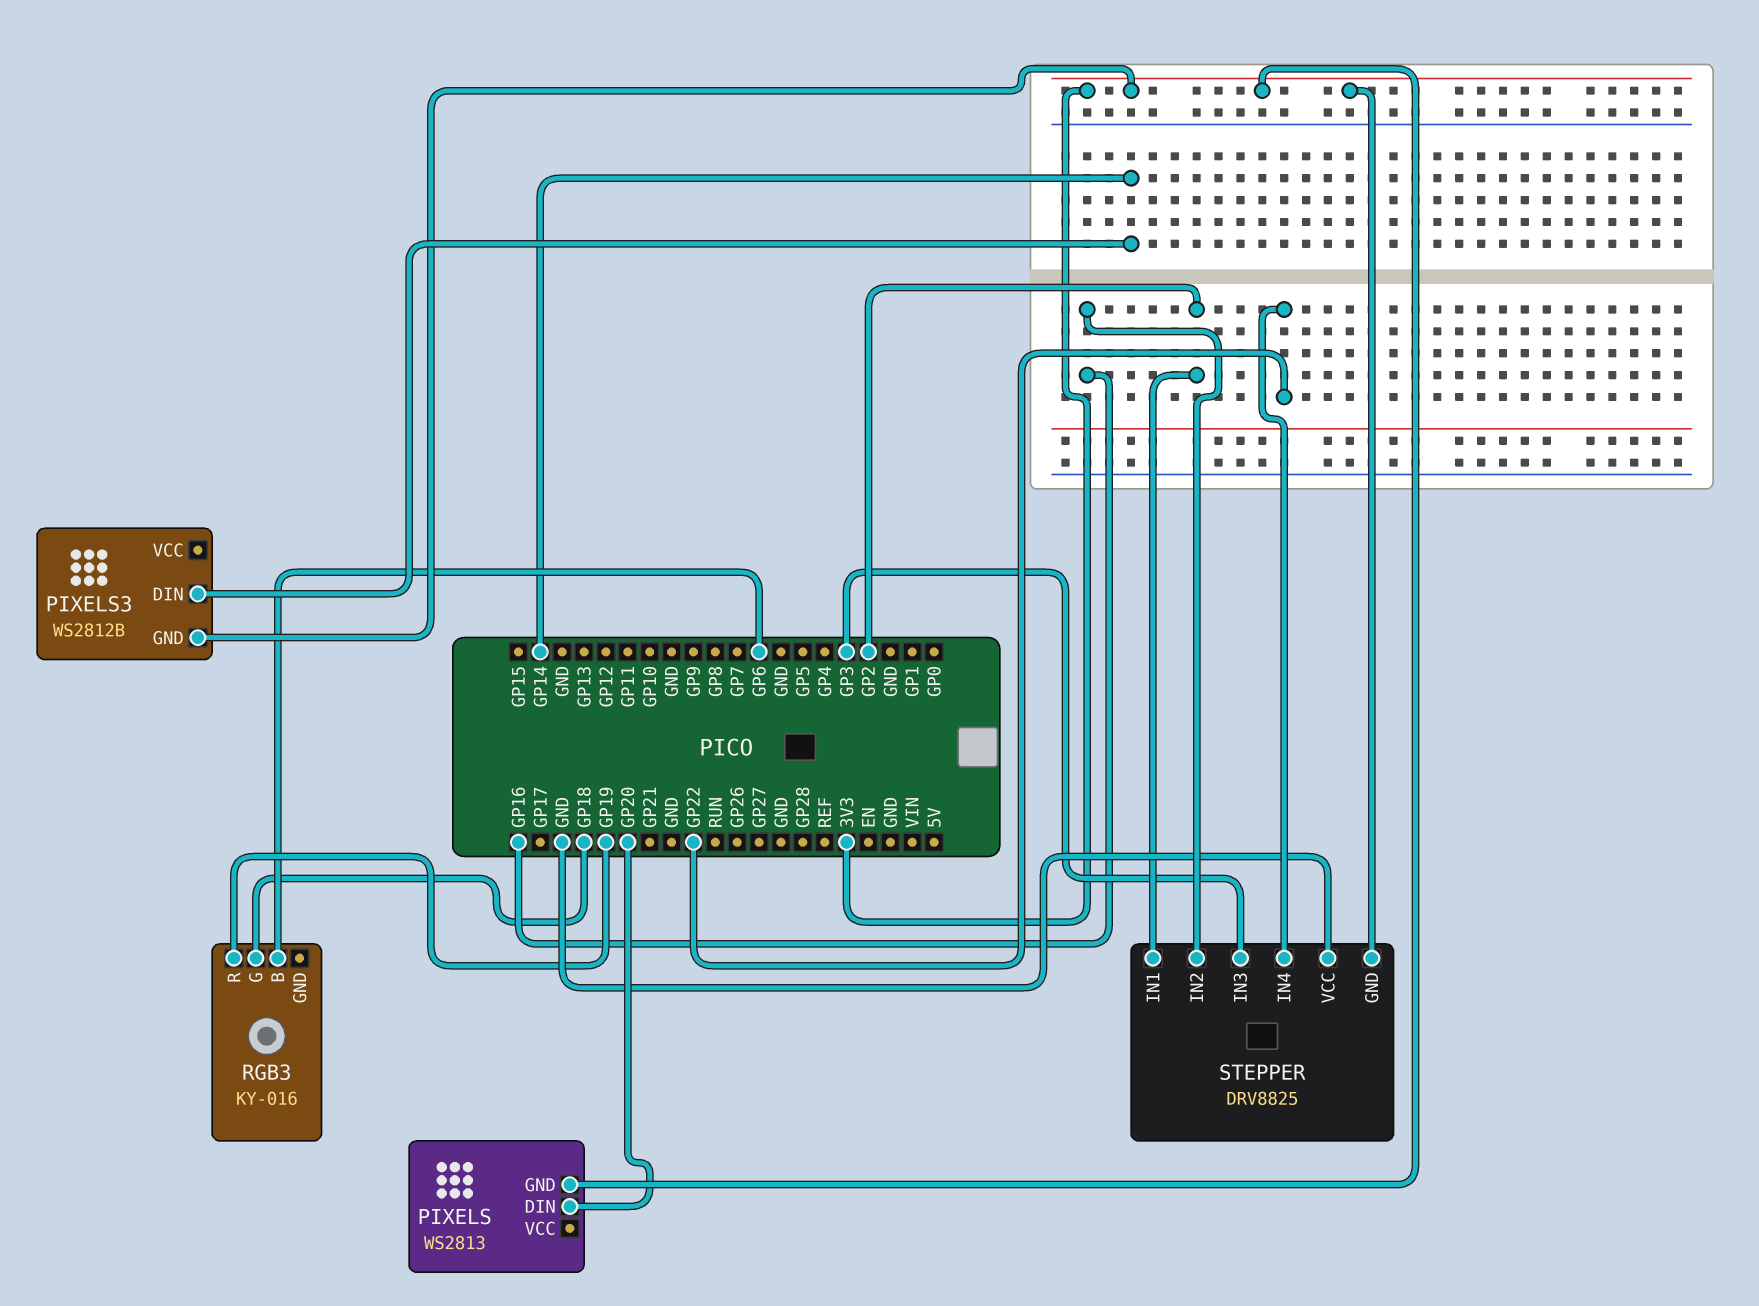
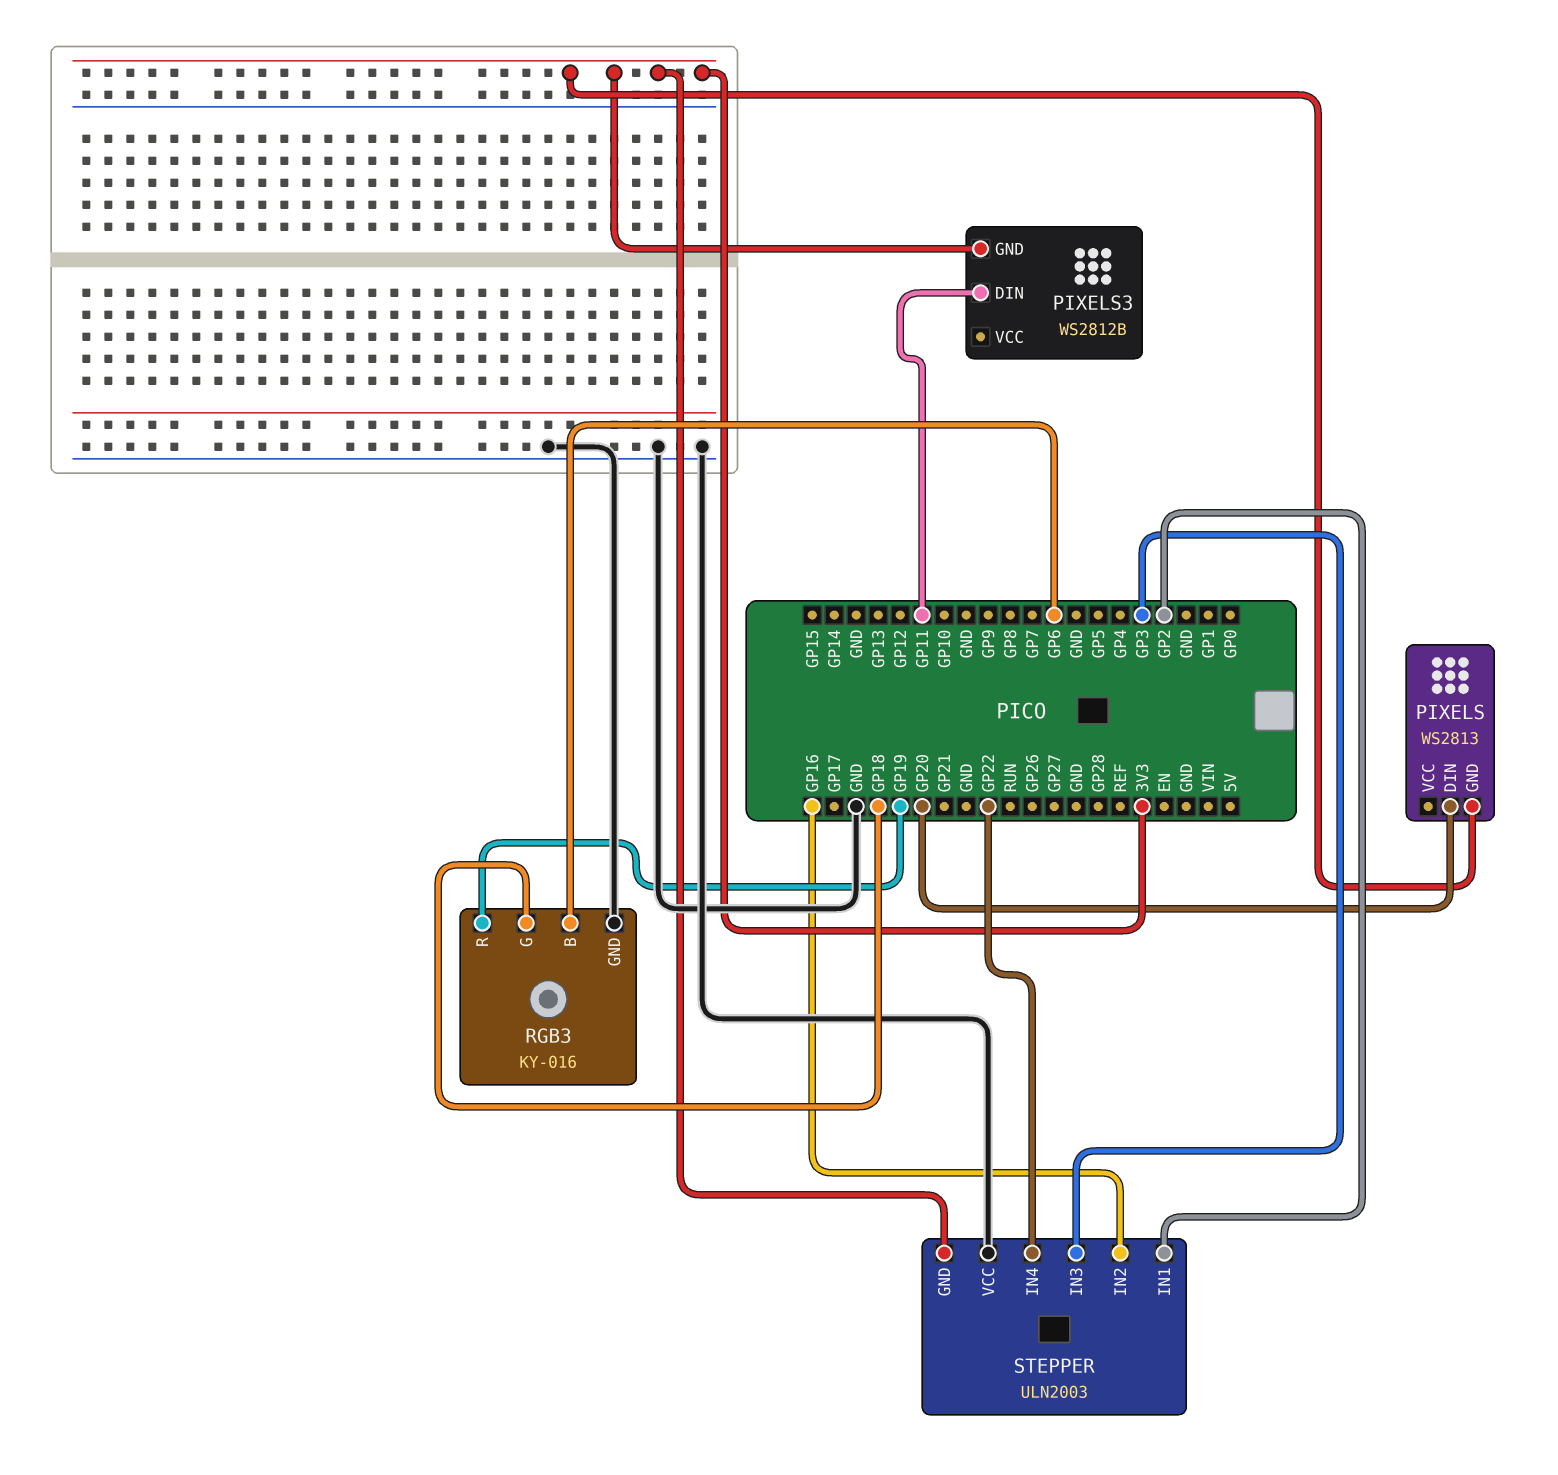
PIXELS3 pin DIN: GP14 -> GP11
RGB3 pin GND: none -> GND
STEPPER: DRV8825 -> ULN2003

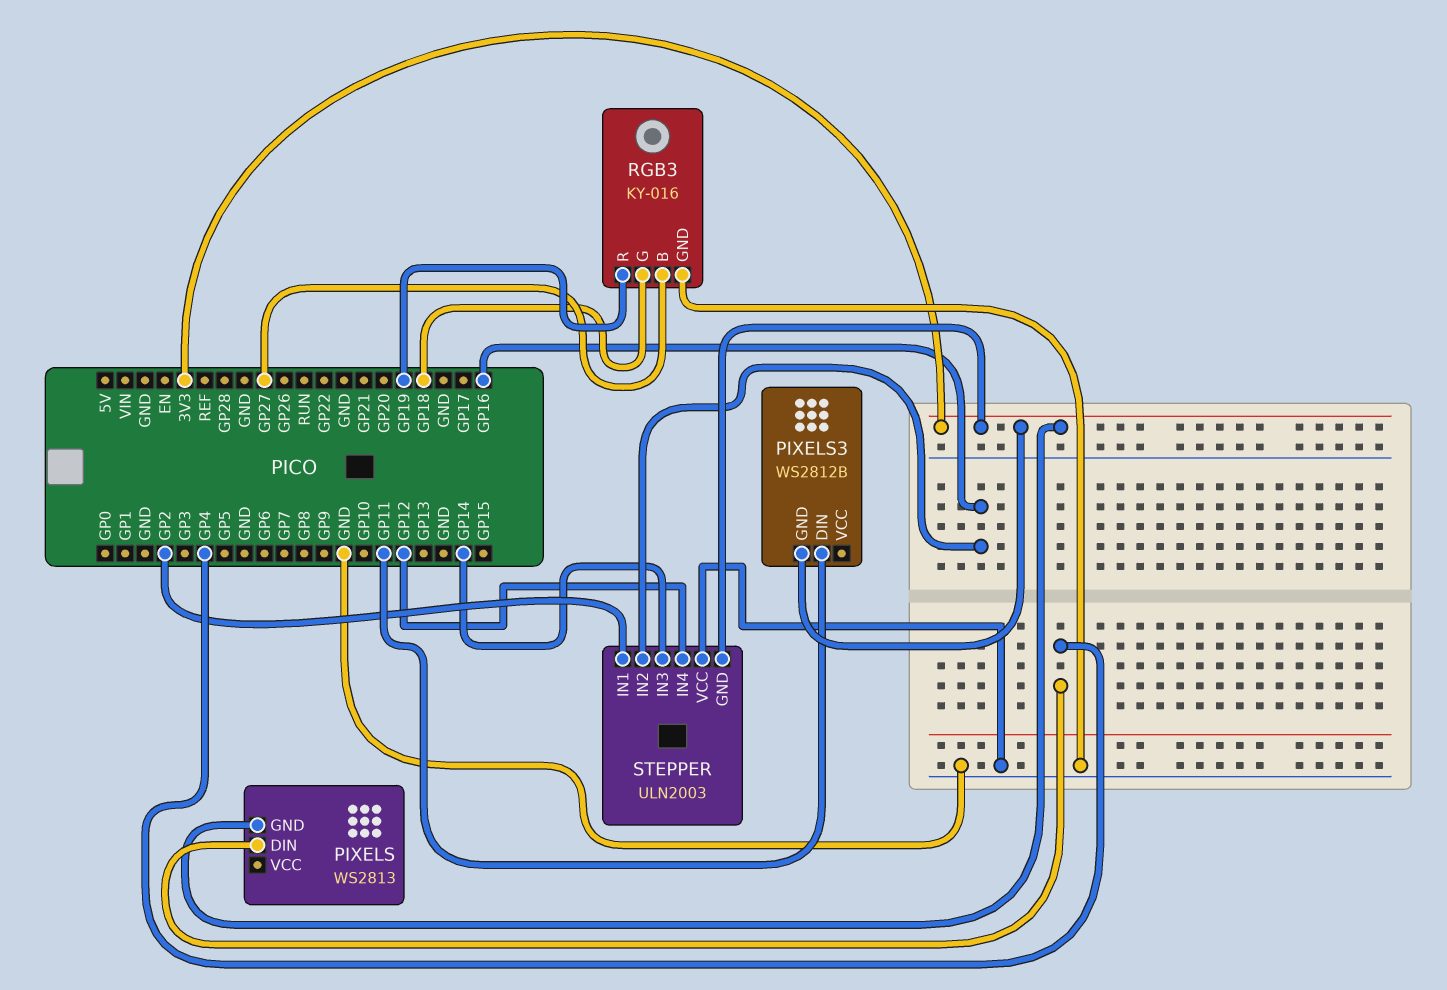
PIXELS pin DIN: GP20 -> GP4
RGB3 pin B: GP6 -> GP27
STEPPER pin IN3: GP3 -> GP14
STEPPER pin IN4: GP22 -> GP12

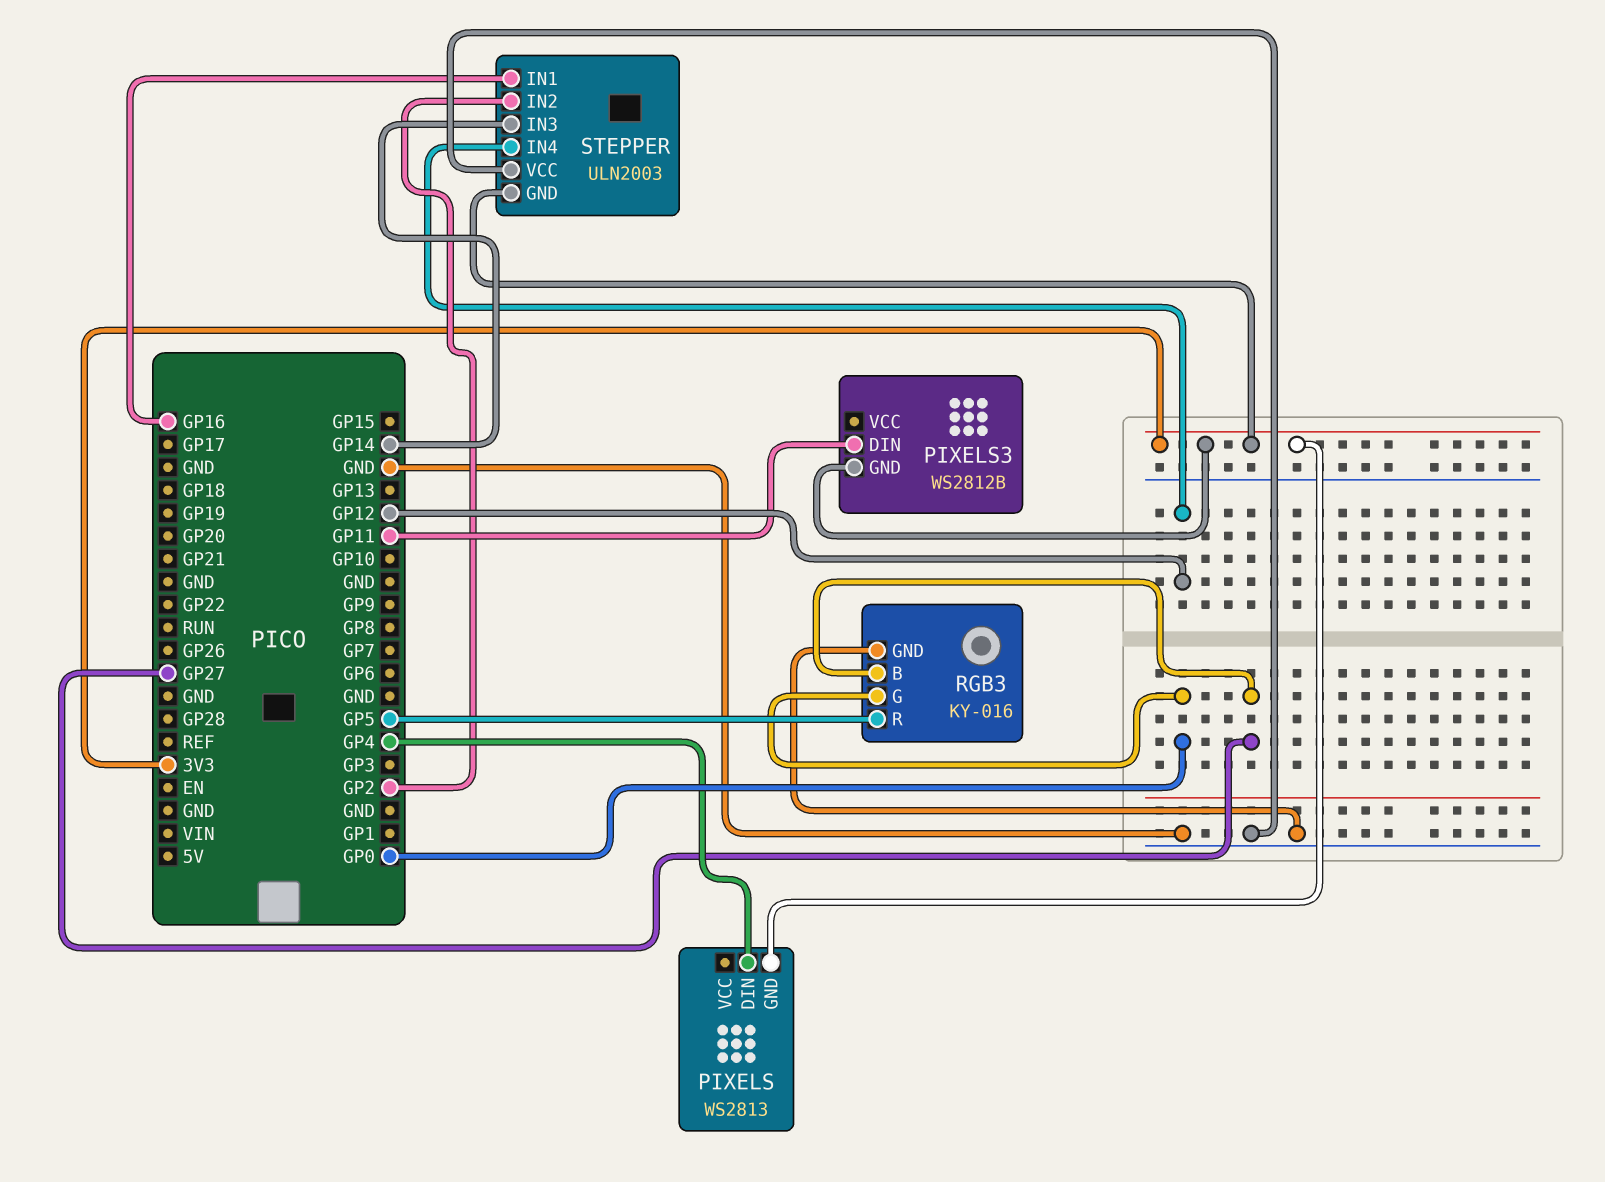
RGB3 pin G: GP18 -> GP0
RGB3 pin R: GP19 -> GP5
STEPPER pin IN1: GP2 -> GP16
STEPPER pin IN2: GP16 -> GP2

